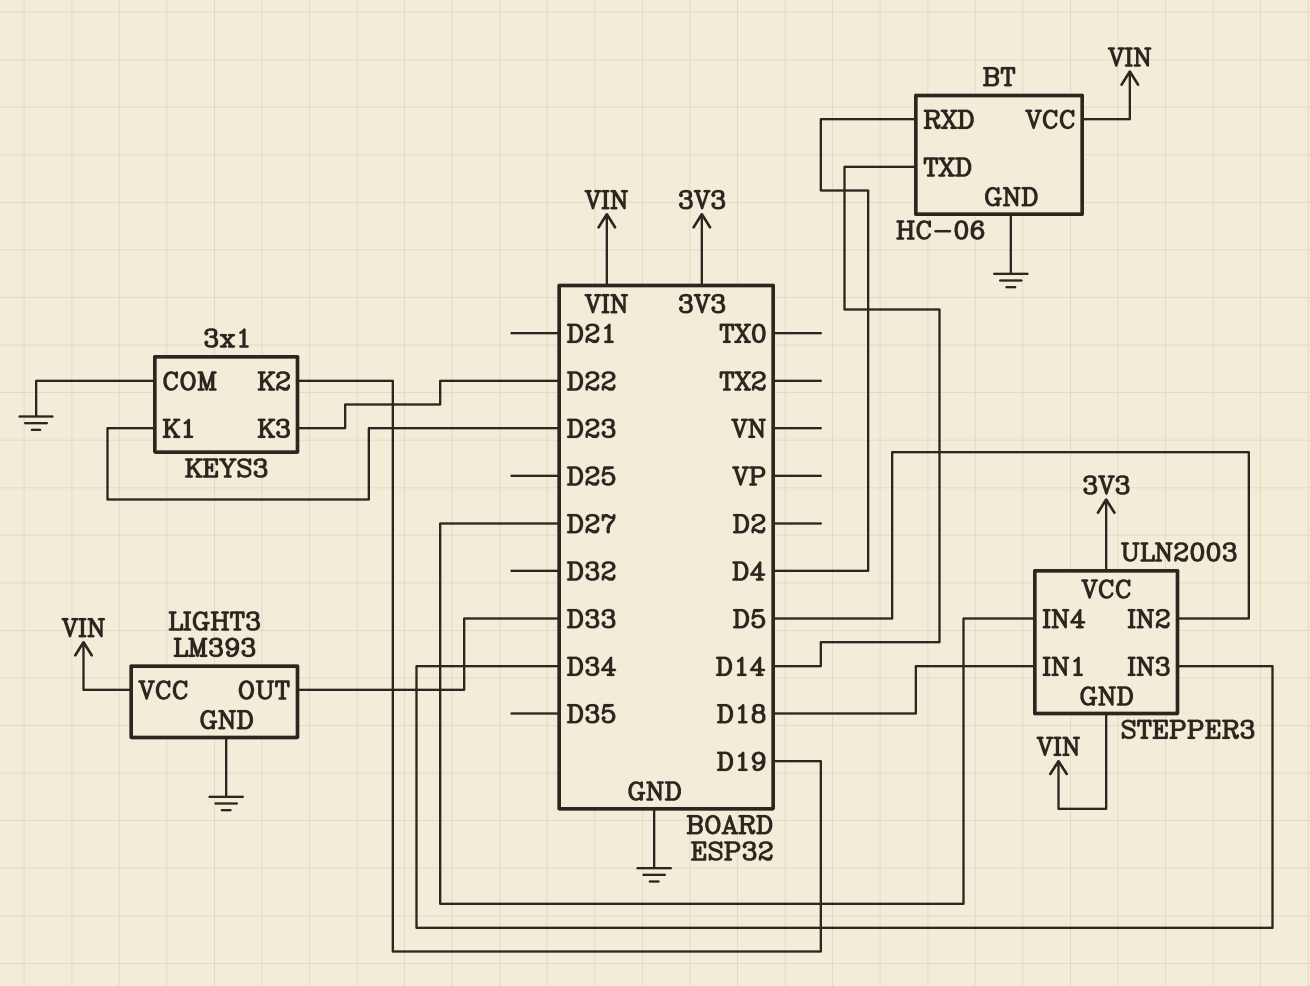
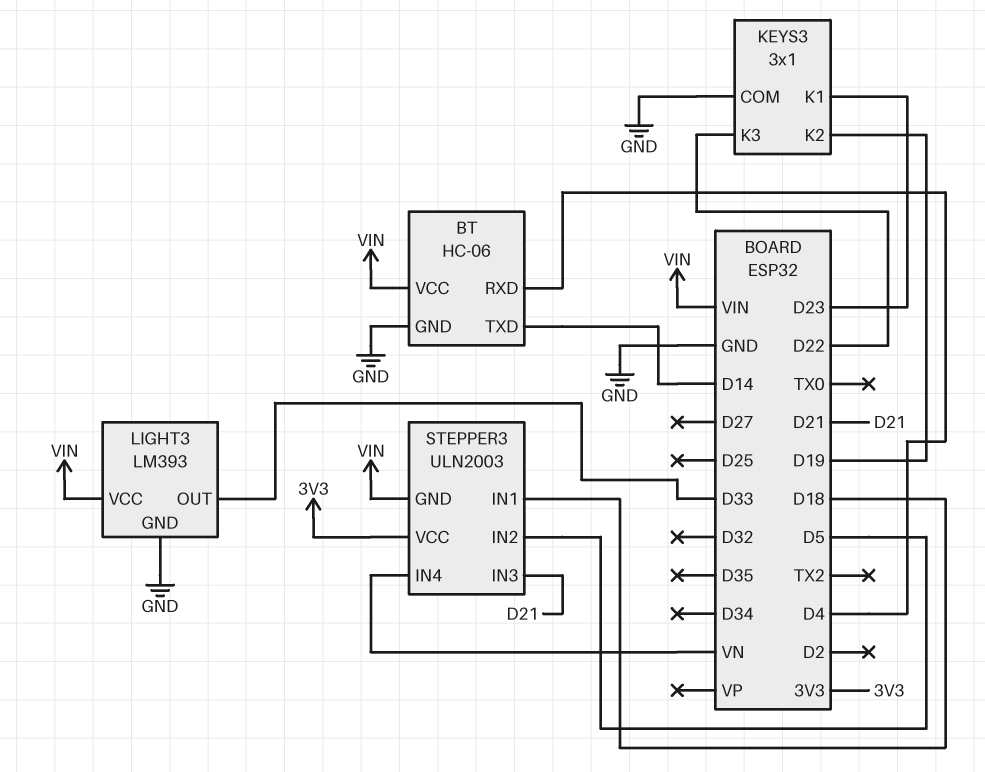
STEPPER3 pin IN3: D34 -> D21
STEPPER3 pin IN4: D27 -> VN

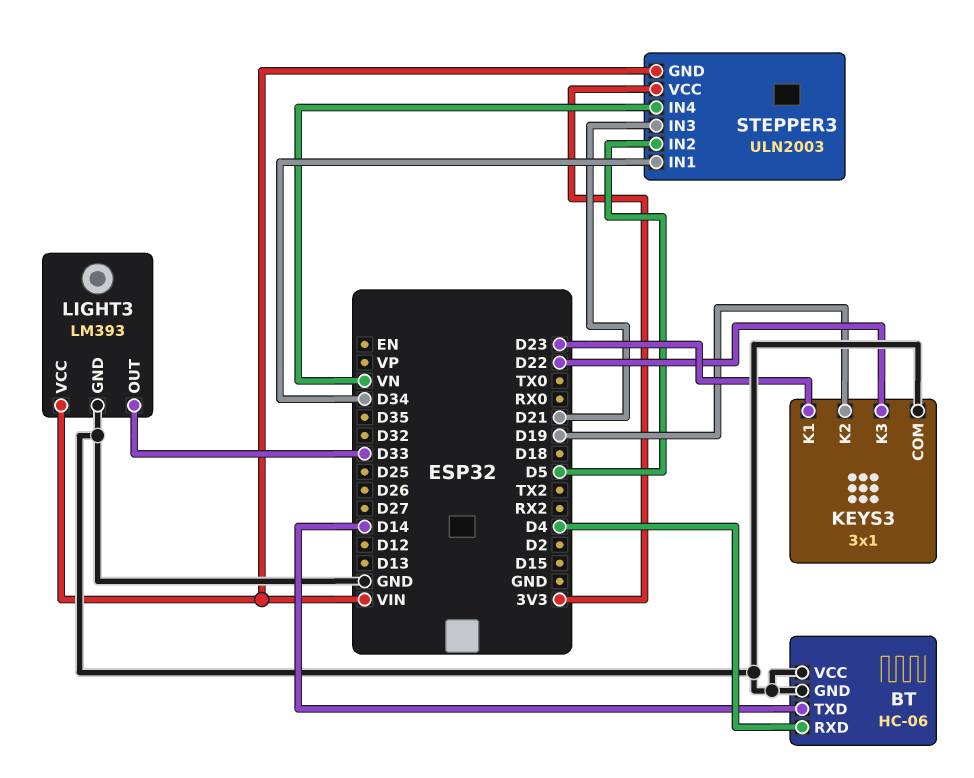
BT pin VCC: VIN -> GND
STEPPER3 pin IN1: D18 -> D34

